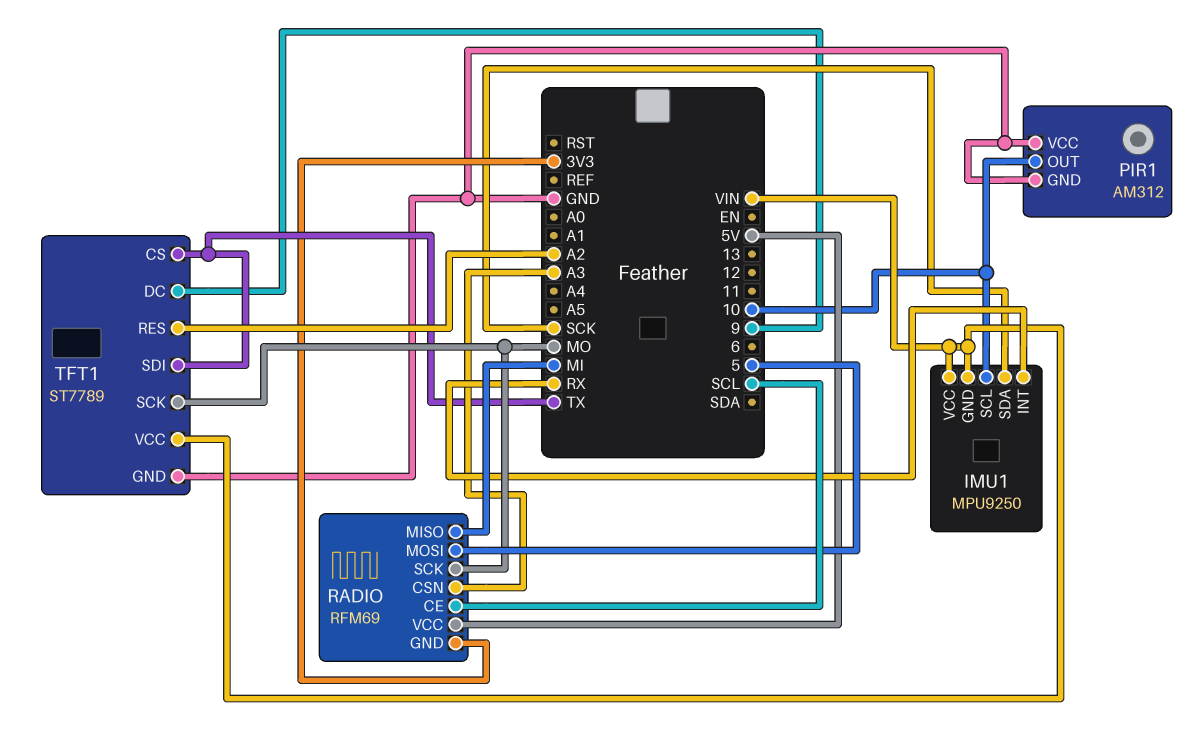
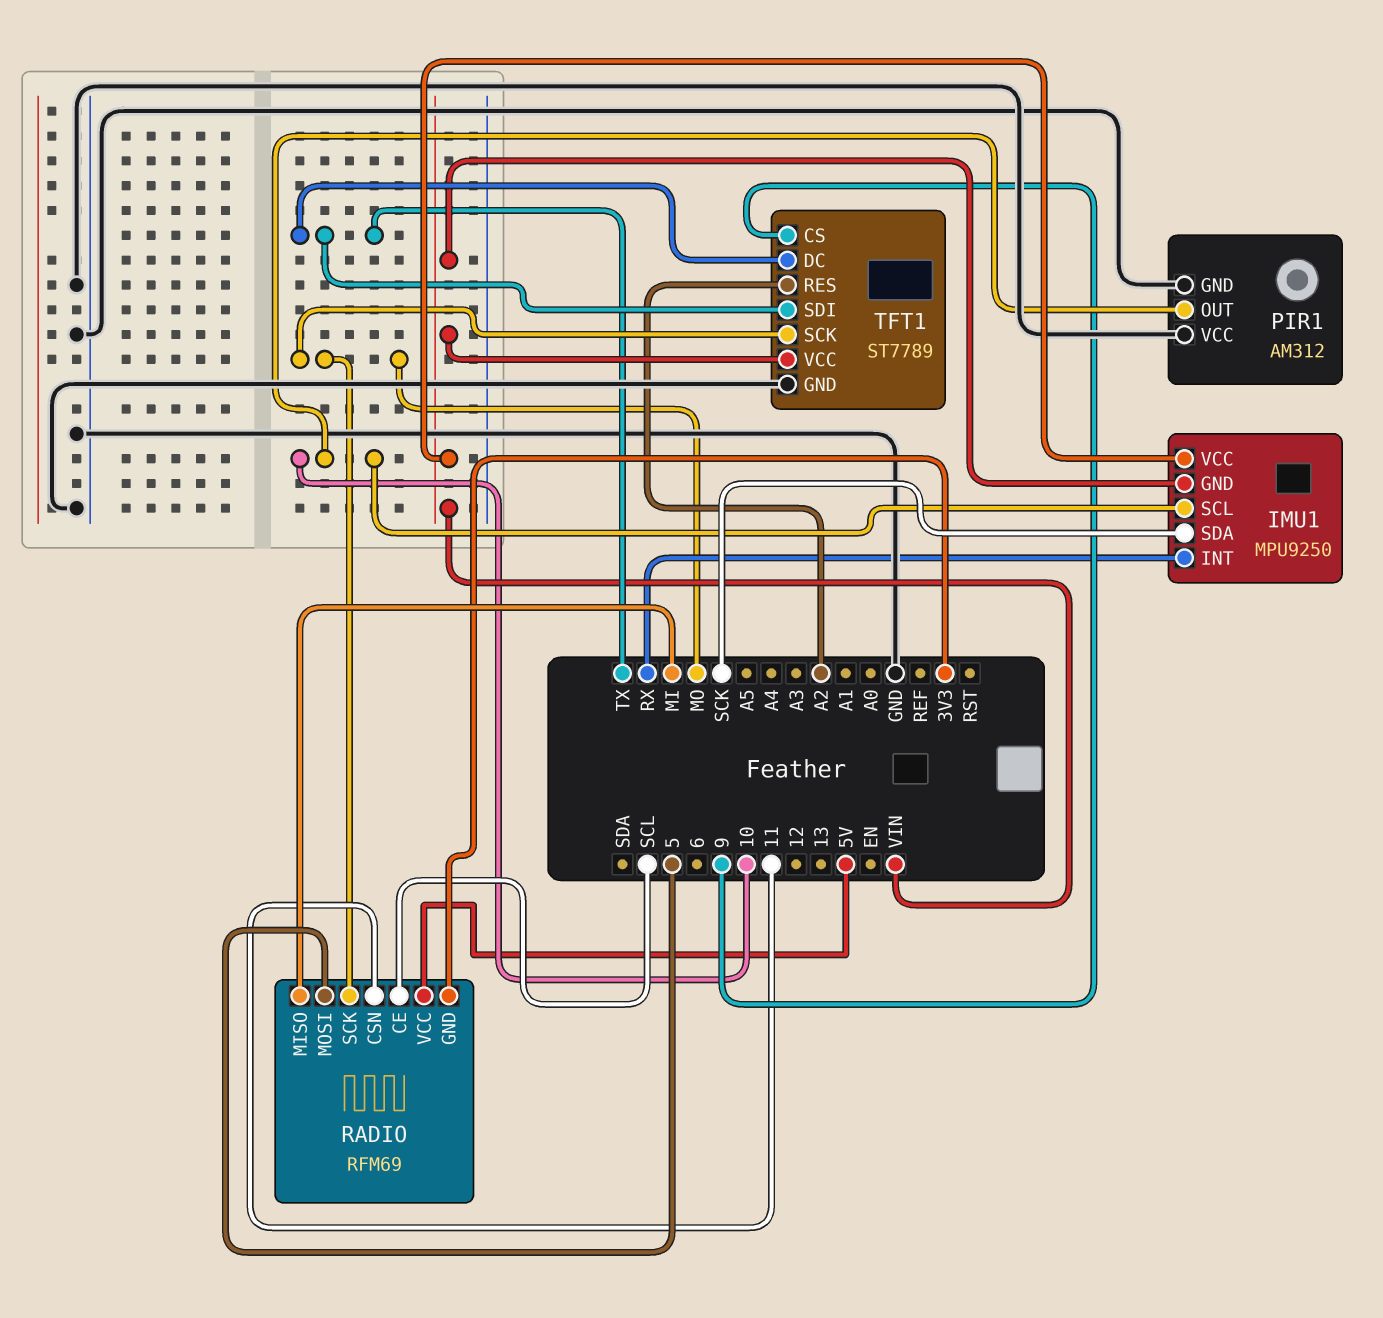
RADIO pin CSN: A3 -> 11
TFT1 pin CS: TX -> 9
TFT1 pin DC: 9 -> TX

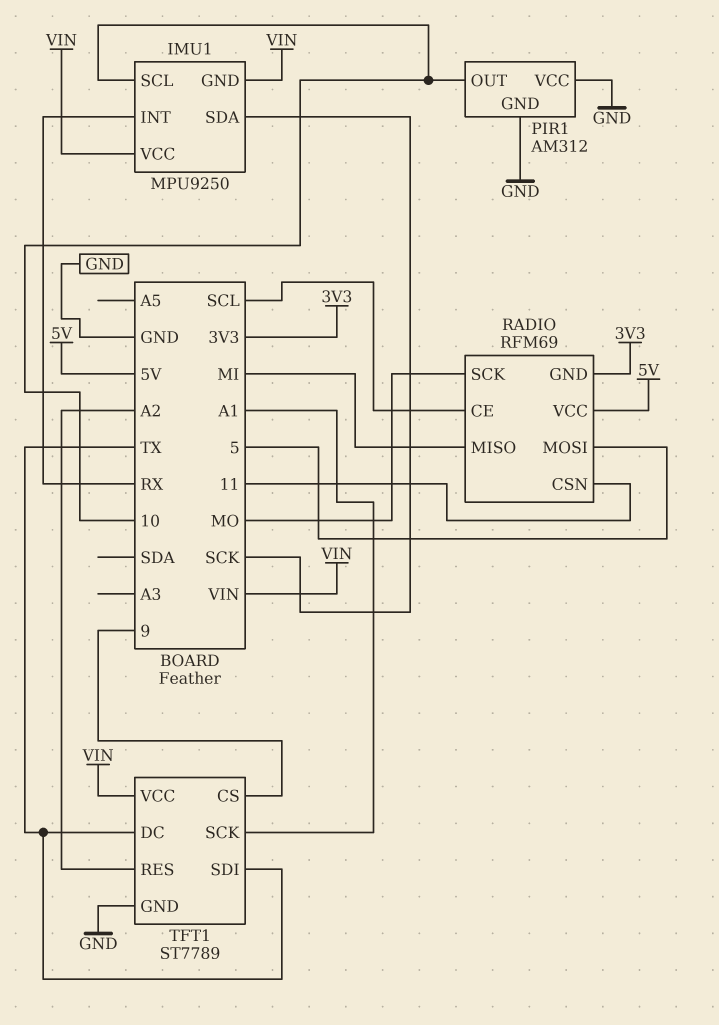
TFT1 pin SCK: MO -> A1

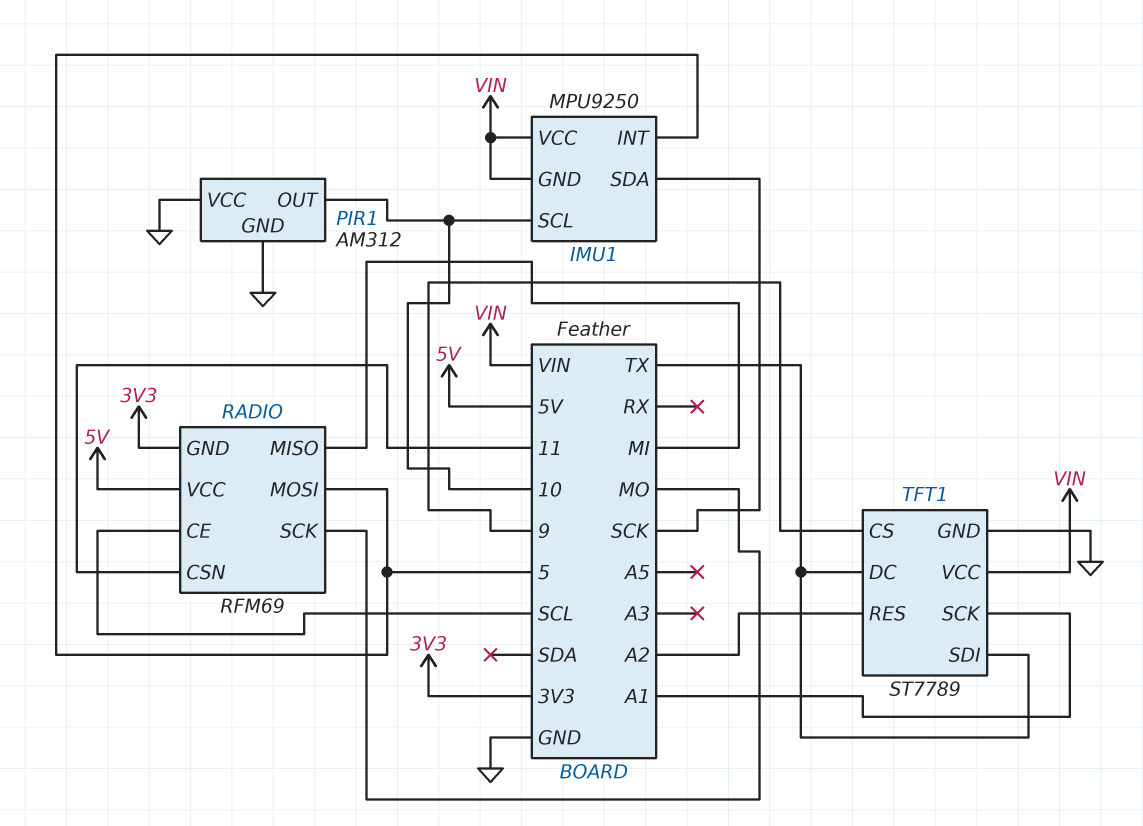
IMU1 pin INT: RX -> 5

